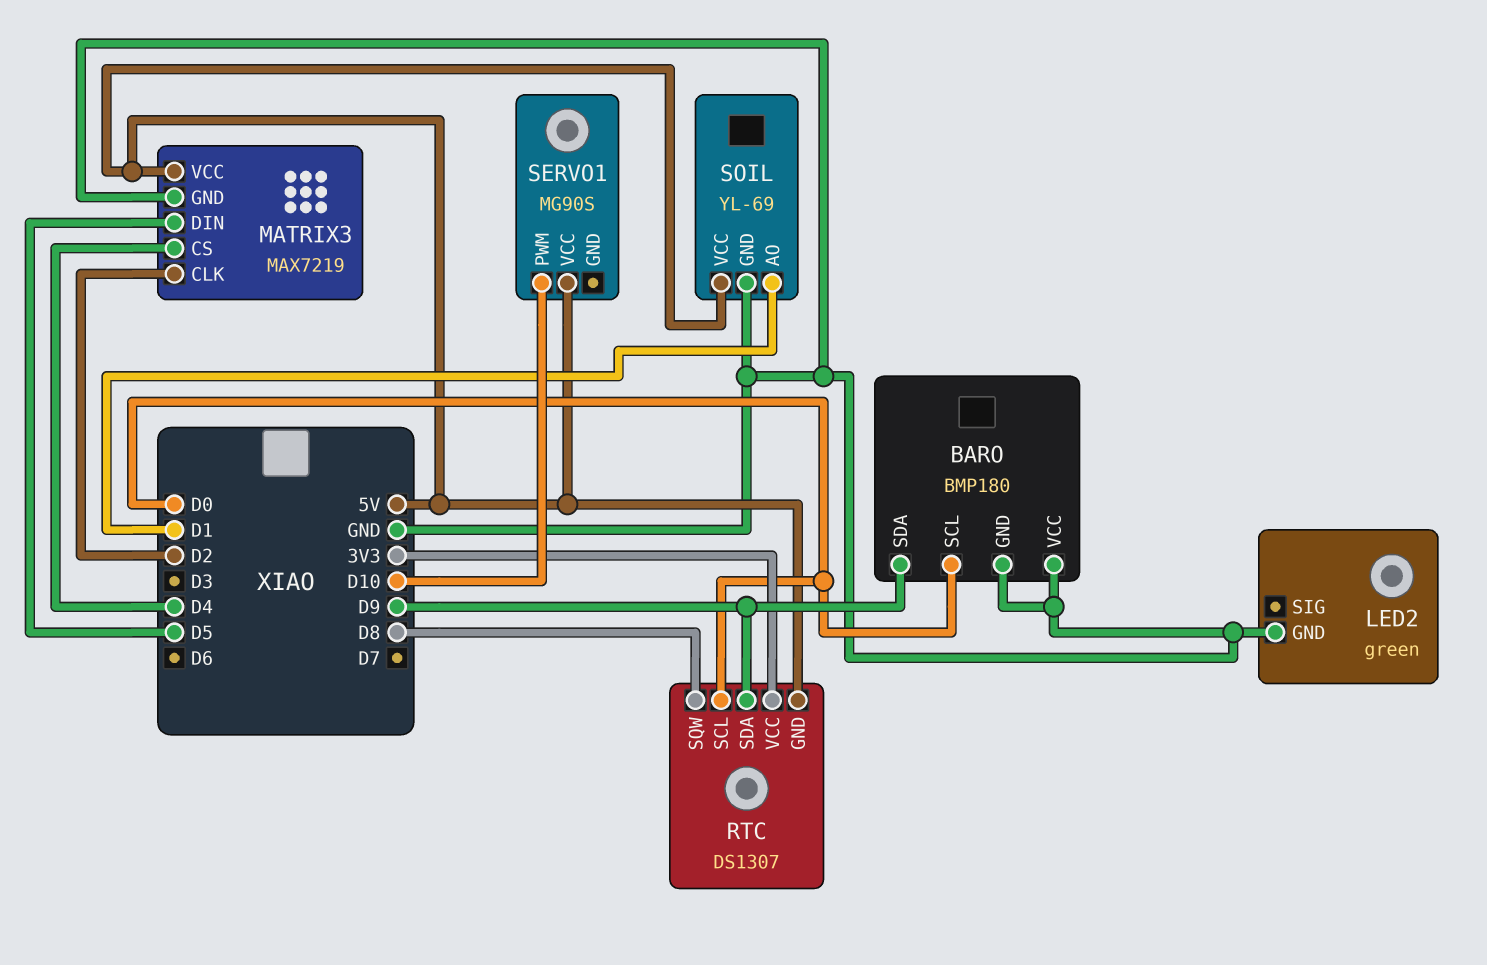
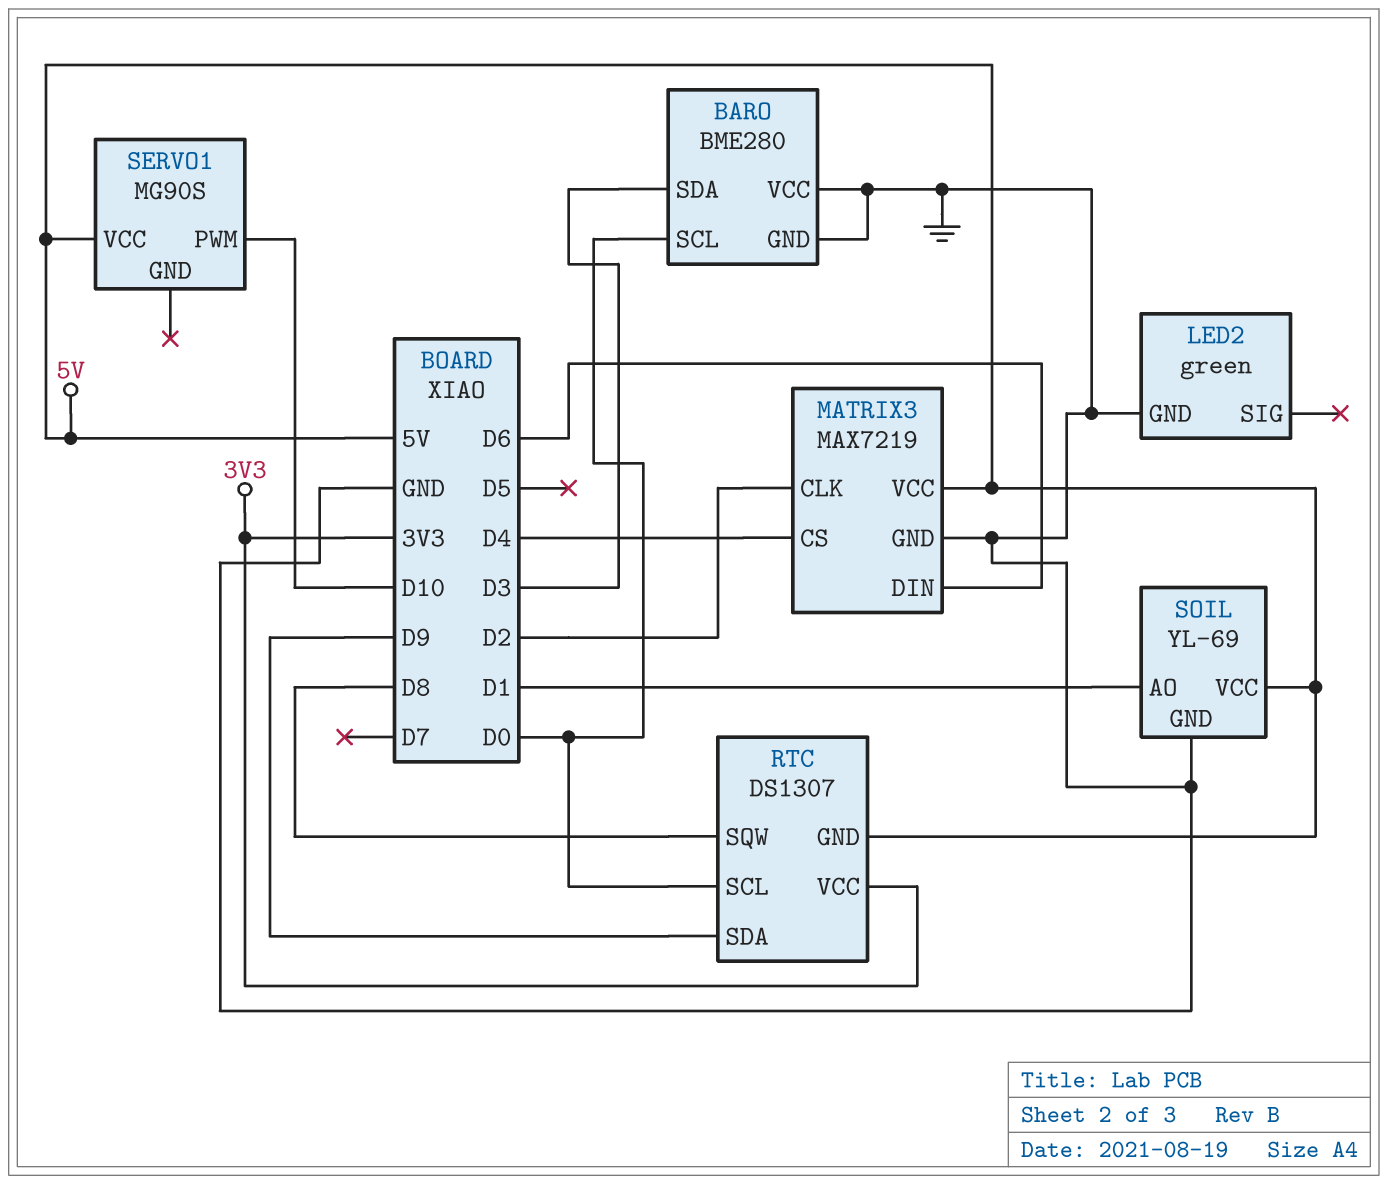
BARO: BMP180 -> BME280
BARO pin SDA: D9 -> D3
MATRIX3 pin DIN: D5 -> D6

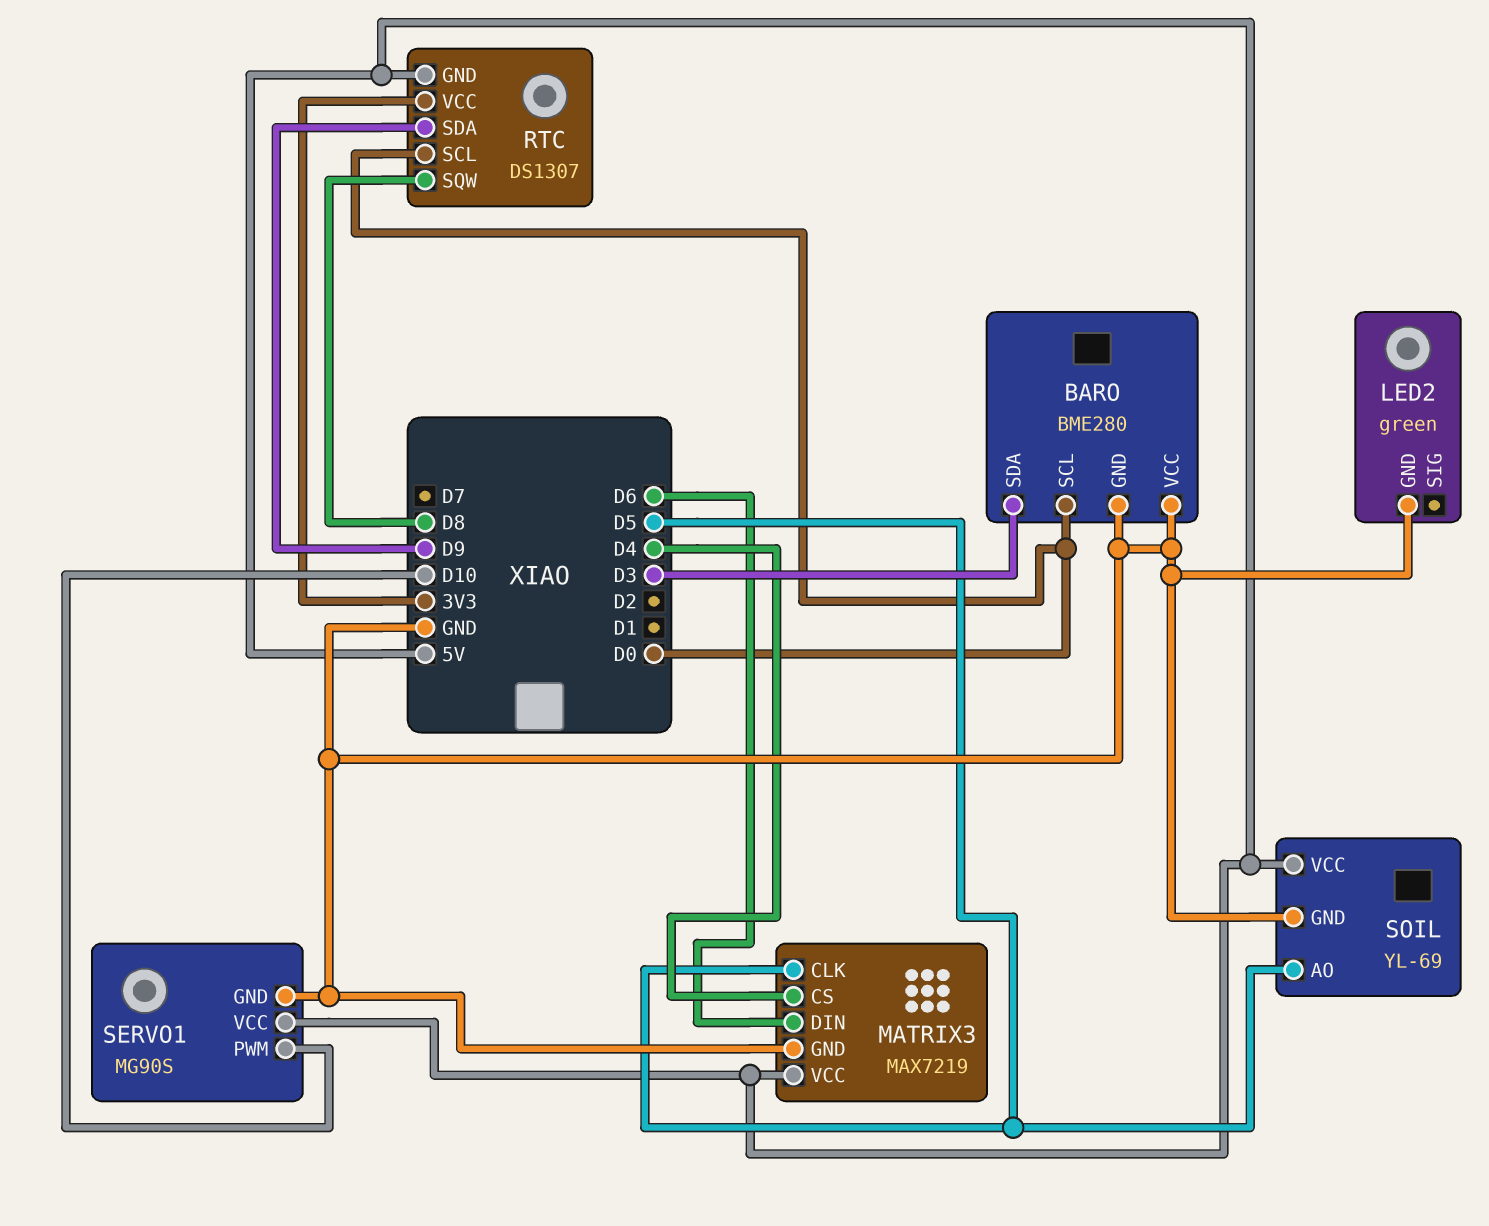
MATRIX3 pin CLK: D2 -> D5
SERVO1 pin GND: none -> GND
SOIL pin AO: D1 -> D5

